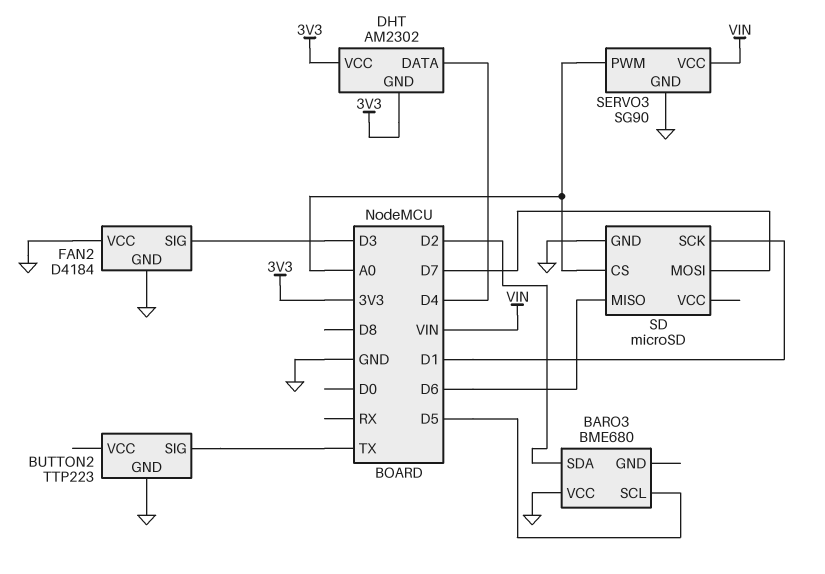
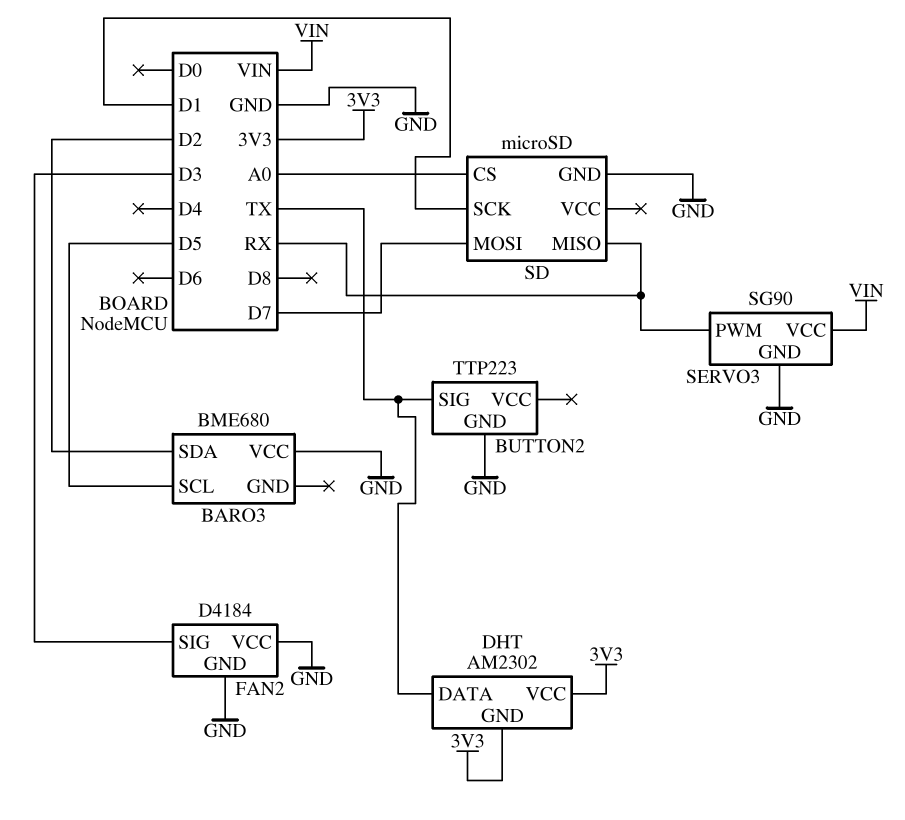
DHT pin DATA: D4 -> TX
SD pin MISO: D6 -> RX
SERVO3 pin PWM: A0 -> RX

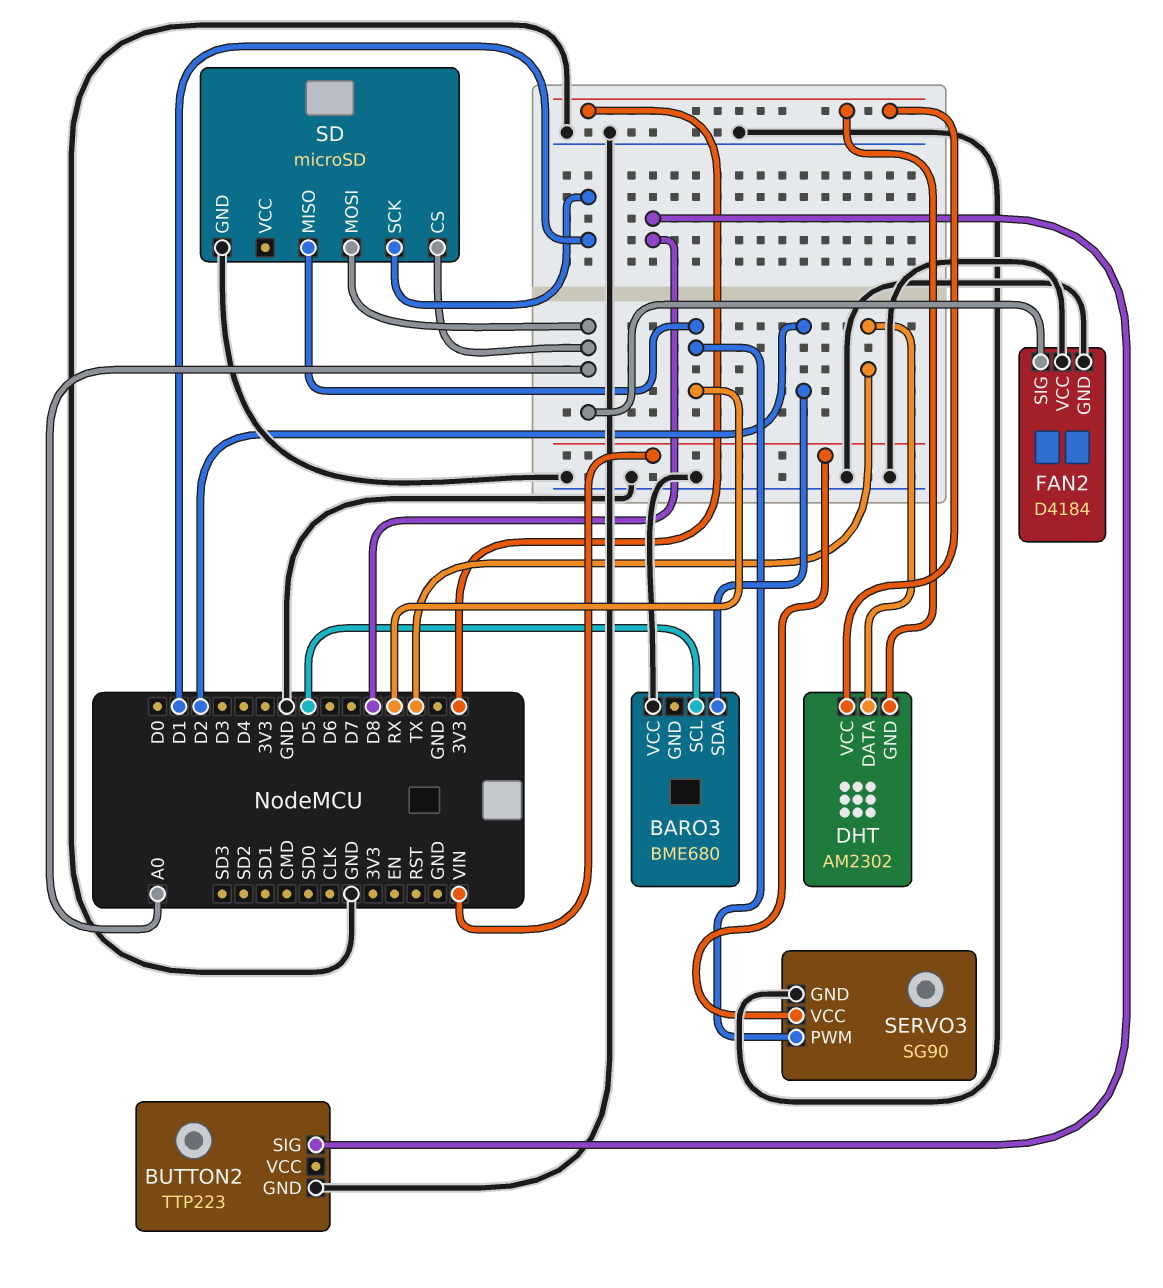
BUTTON2 pin SIG: TX -> D8
FAN2 pin SIG: D3 -> A0
SD pin MOSI: D7 -> A0

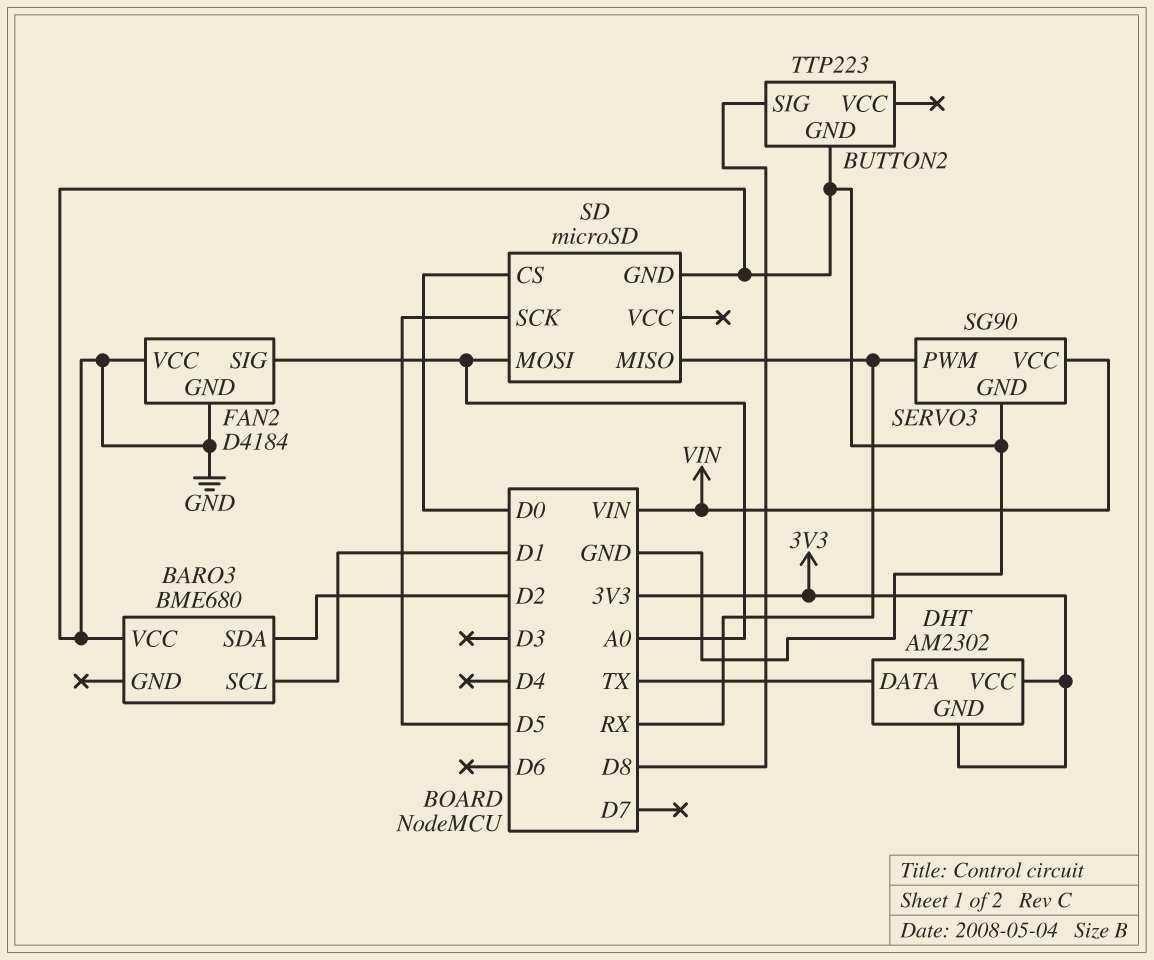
BARO3 pin SCL: D5 -> D1
SD pin CS: A0 -> D0
SD pin SCK: D1 -> D5

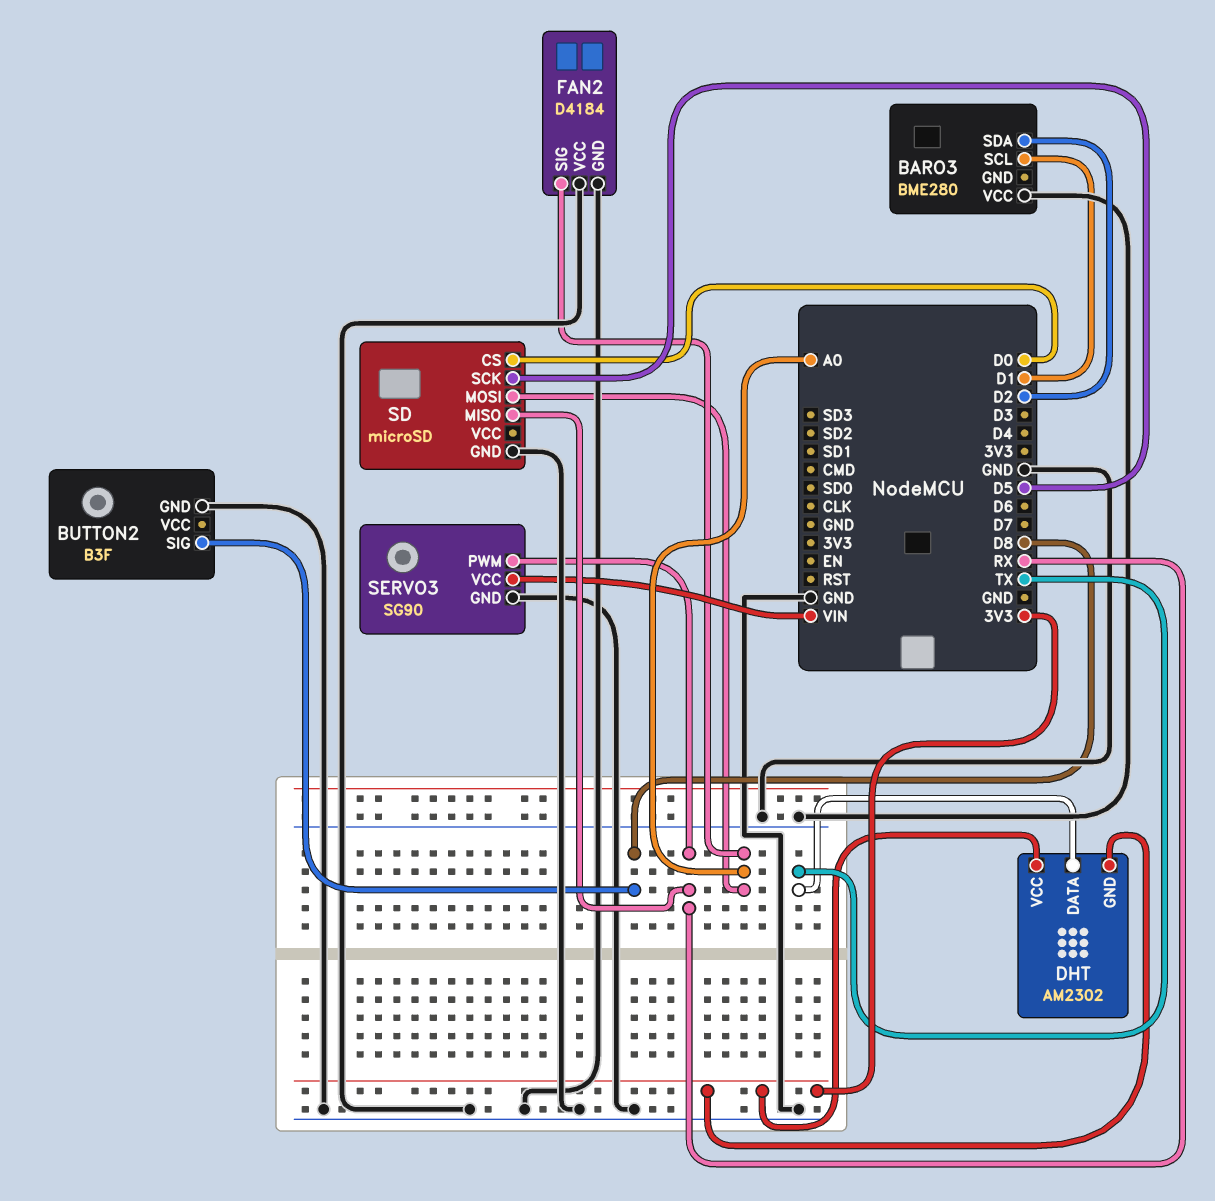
BARO3: BME680 -> BME280
BUTTON2: TTP223 -> B3F

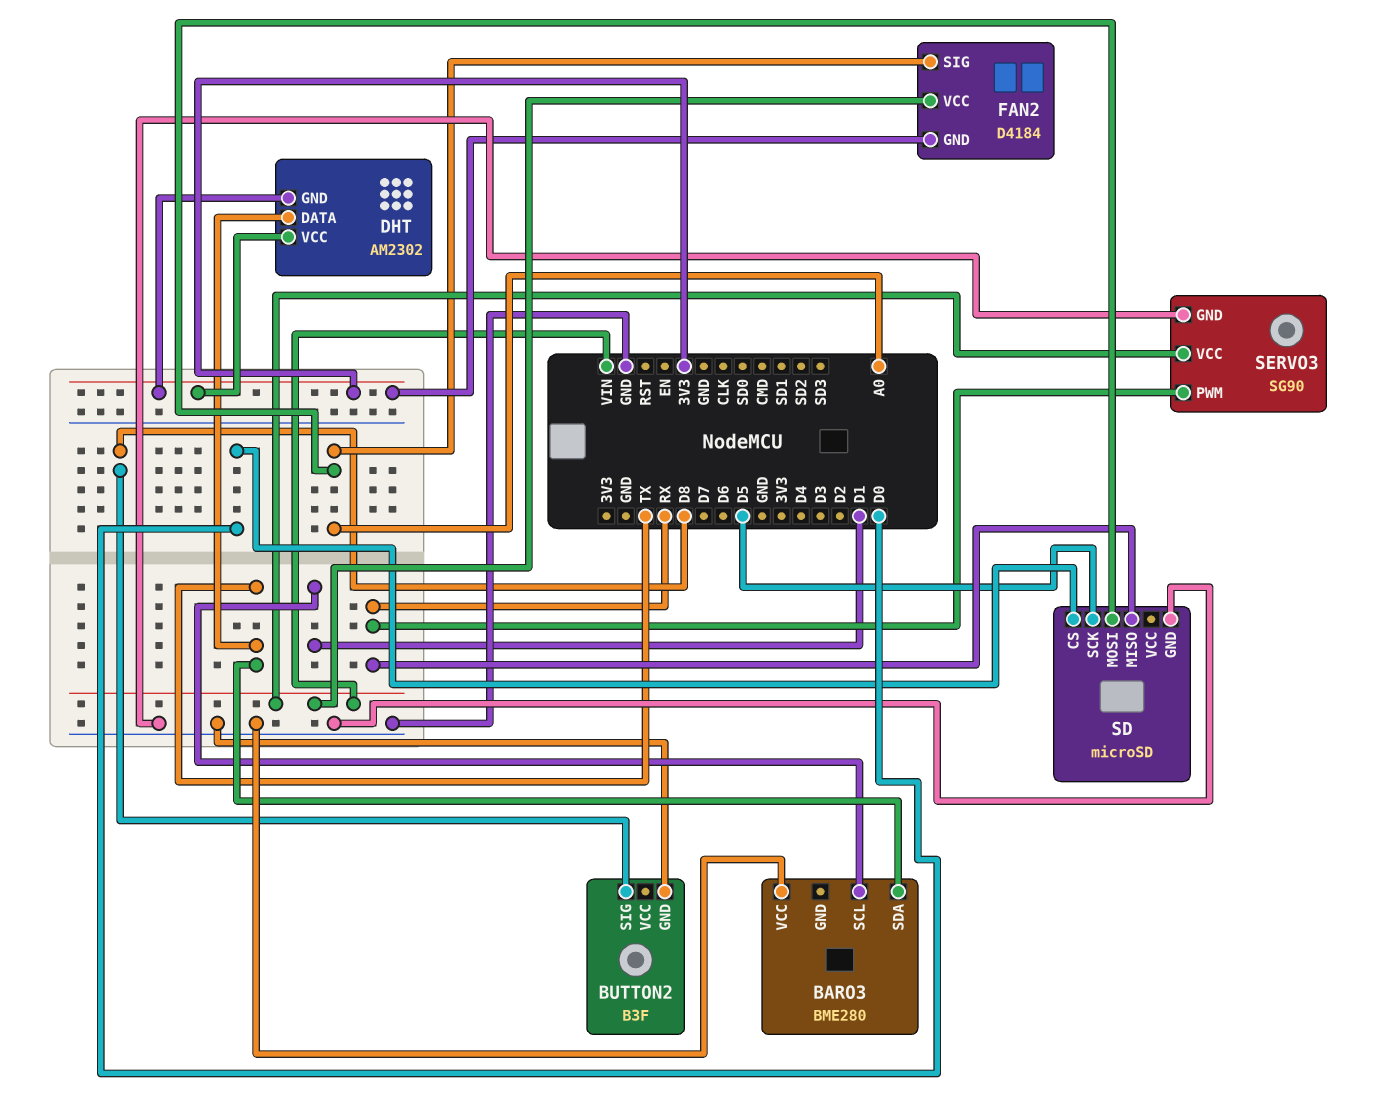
BARO3 pin SDA: D2 -> TX
FAN2 pin GND: GND -> 3V3
FAN2 pin VCC: GND -> VIN

